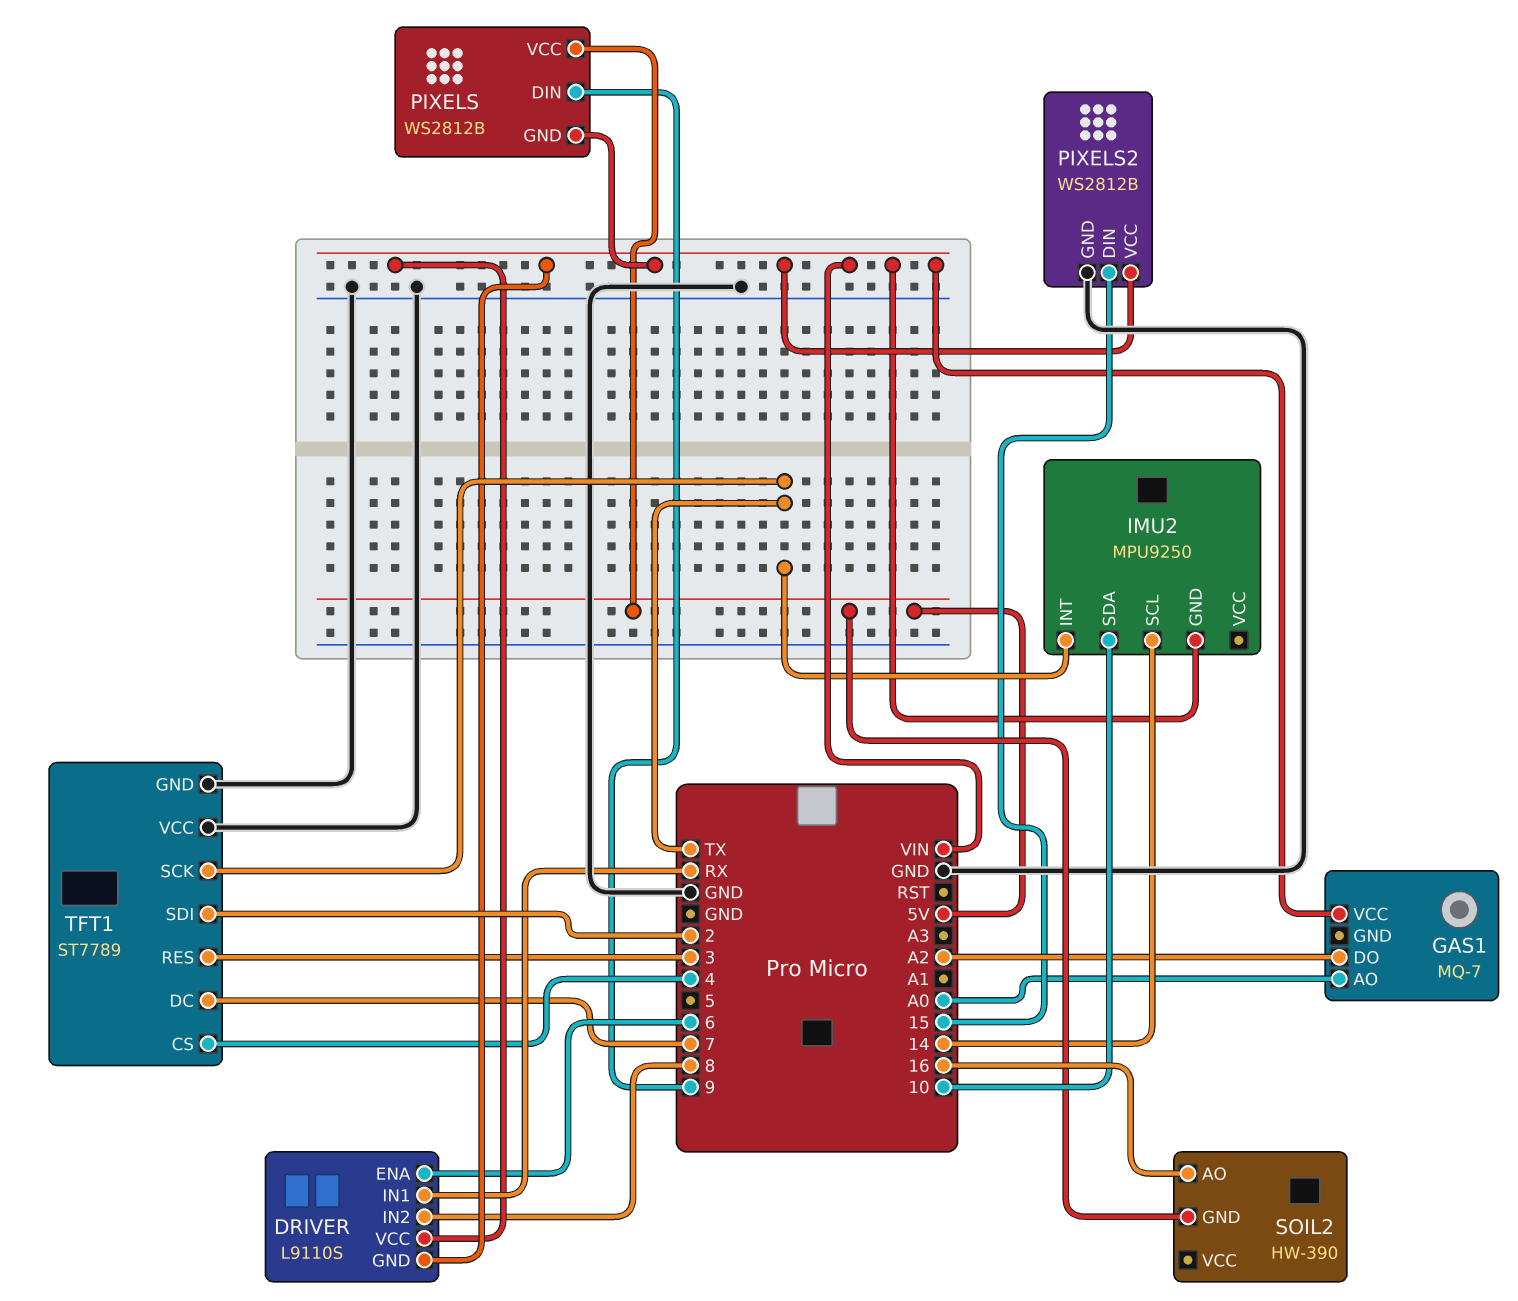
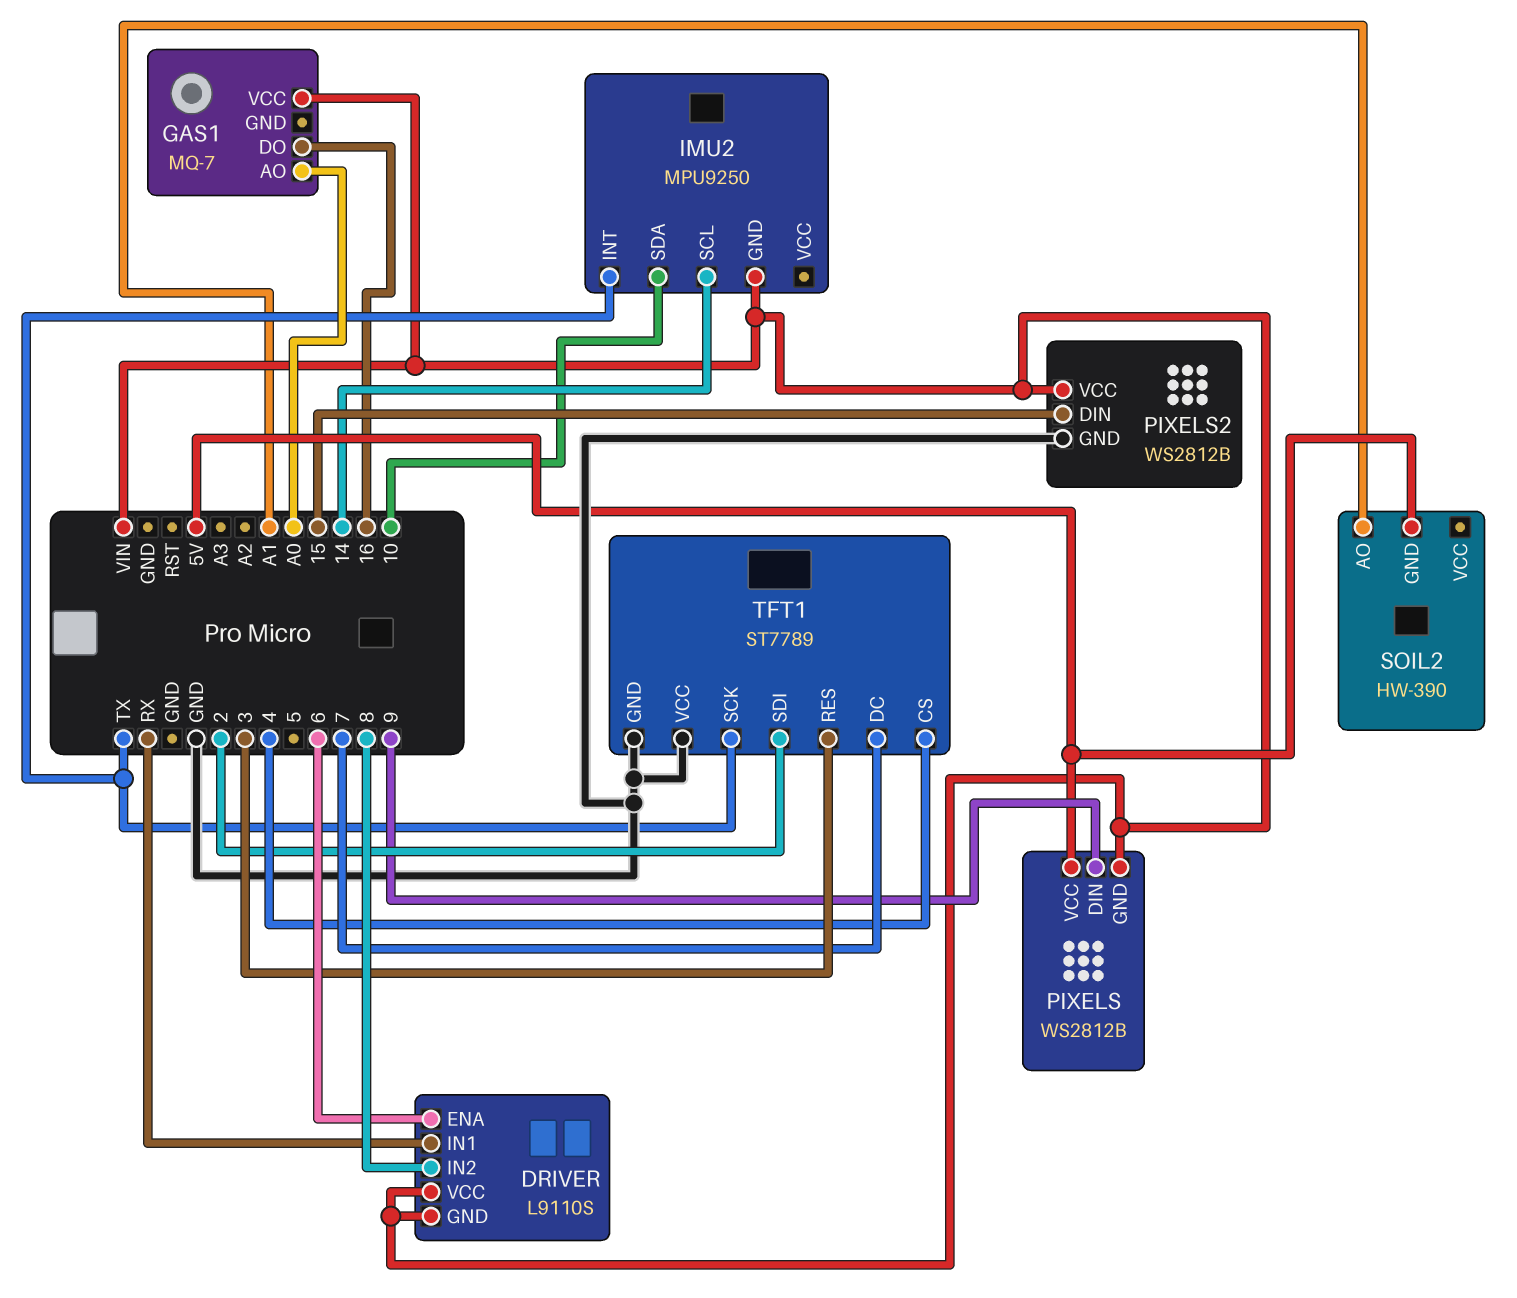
GAS1 pin DO: A2 -> 16
SOIL2 pin AO: 16 -> A1

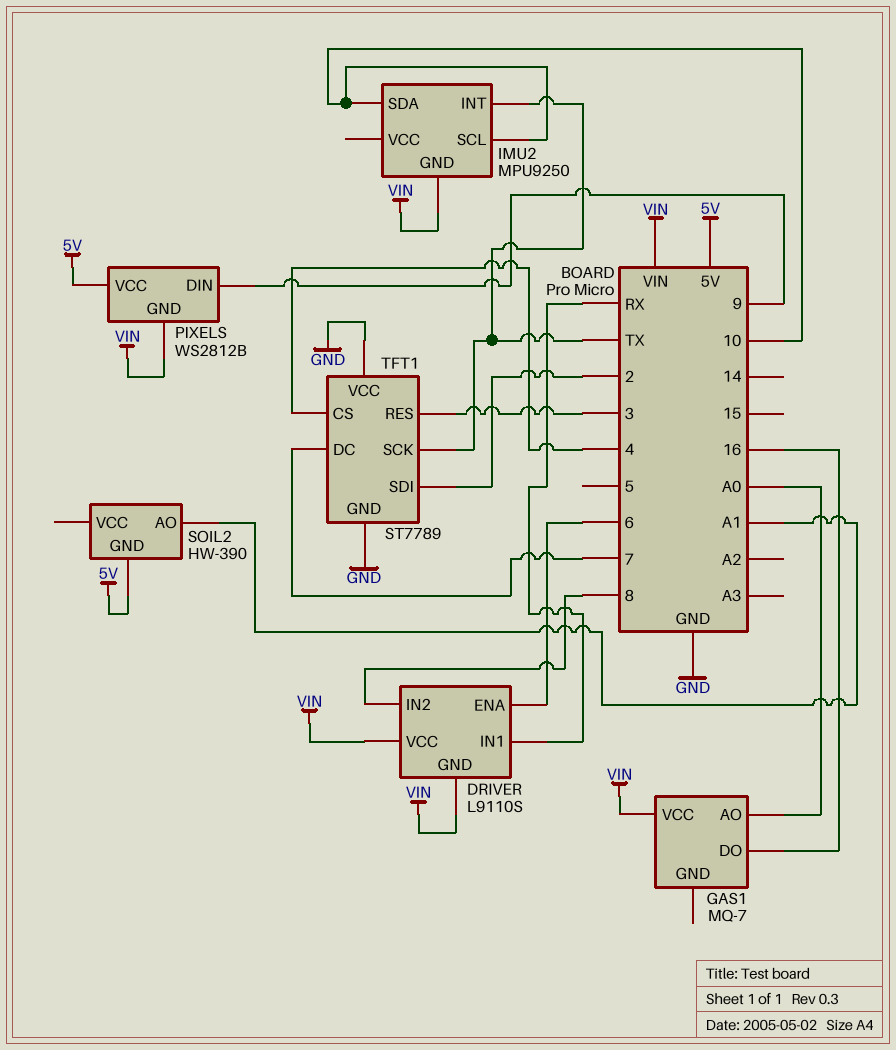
IMU2 pin SCL: 14 -> 10
PIXELS2: WS2812B -> none
PIXELS2 pin DIN: 15 -> none
PIXELS2 pin GND: GND -> none
PIXELS2 pin VCC: VIN -> none

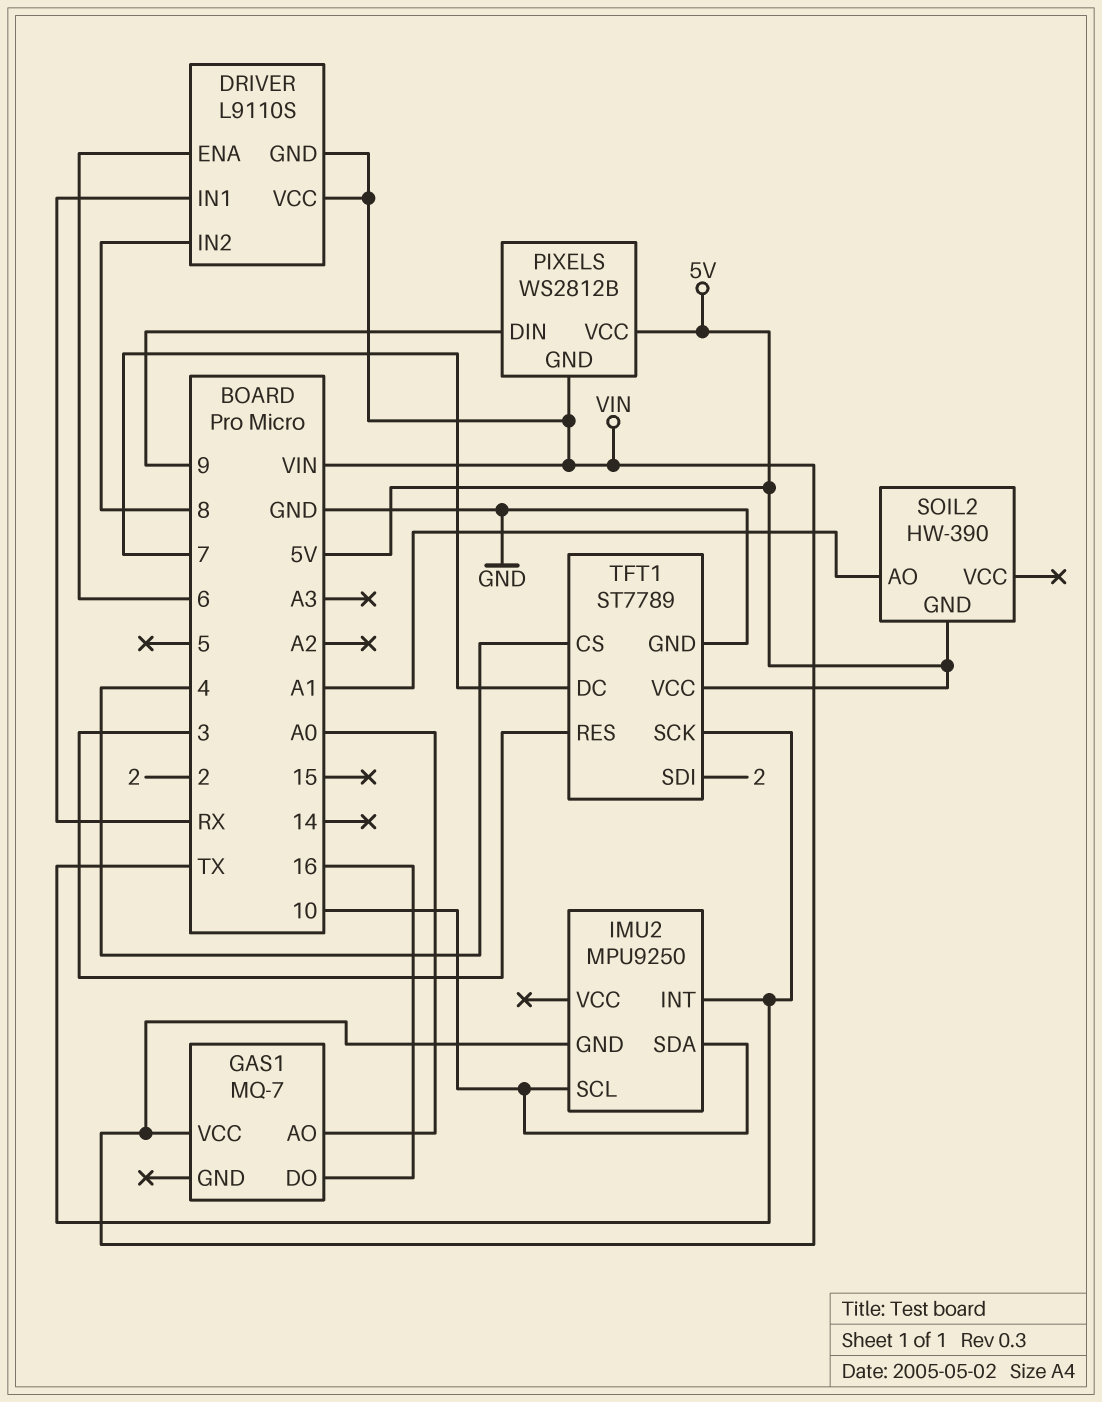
TFT1 pin VCC: GND -> 5V

